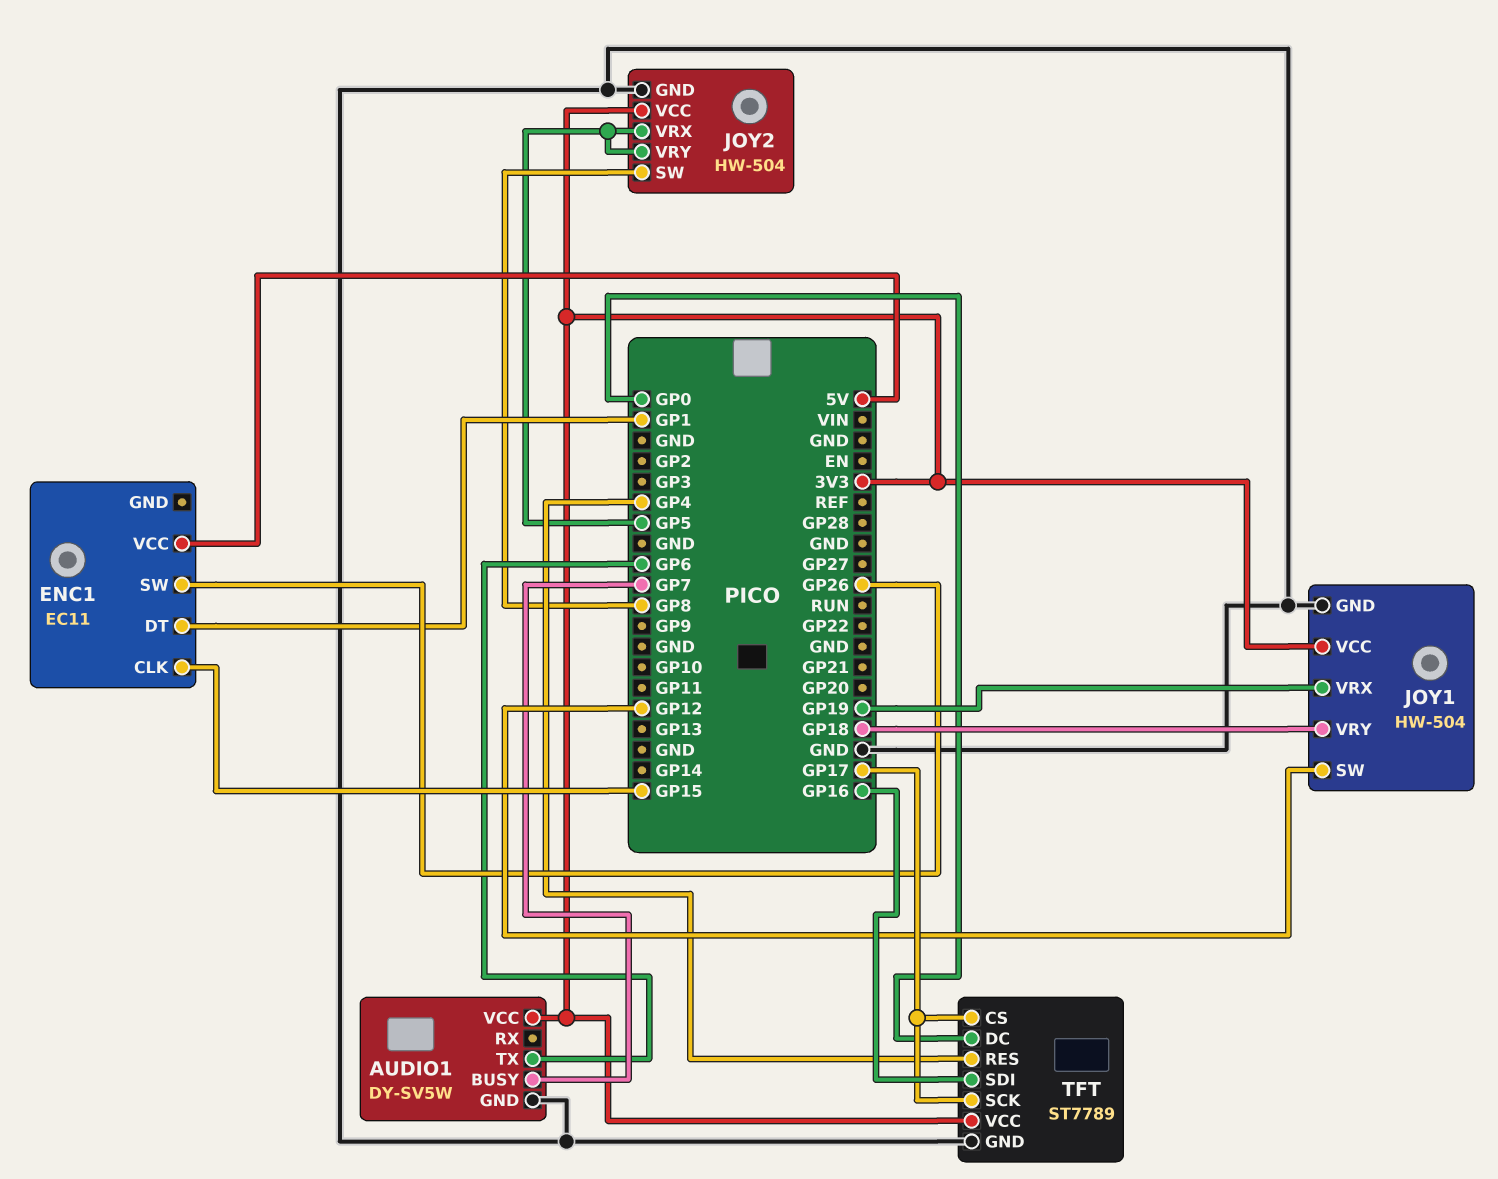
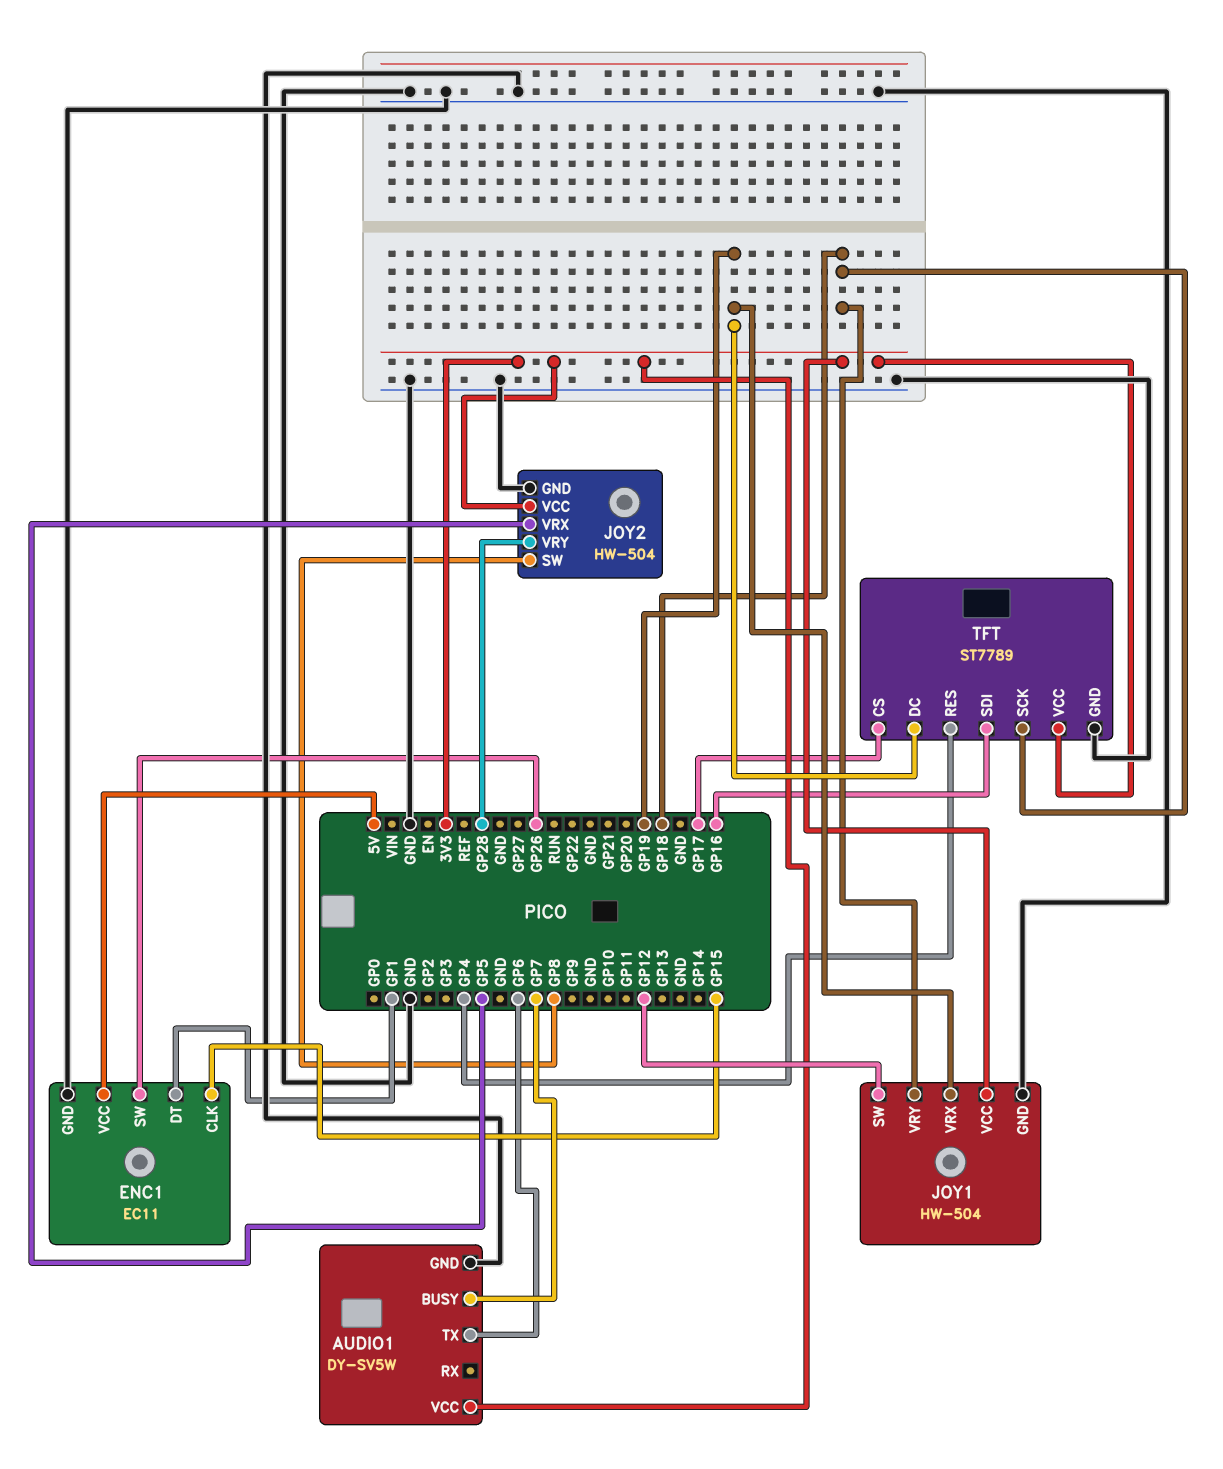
ENC1 pin GND: none -> GND
JOY2 pin VRY: GP5 -> GP28
TFT pin DC: GP0 -> GP19
TFT pin SCK: GP17 -> GP18

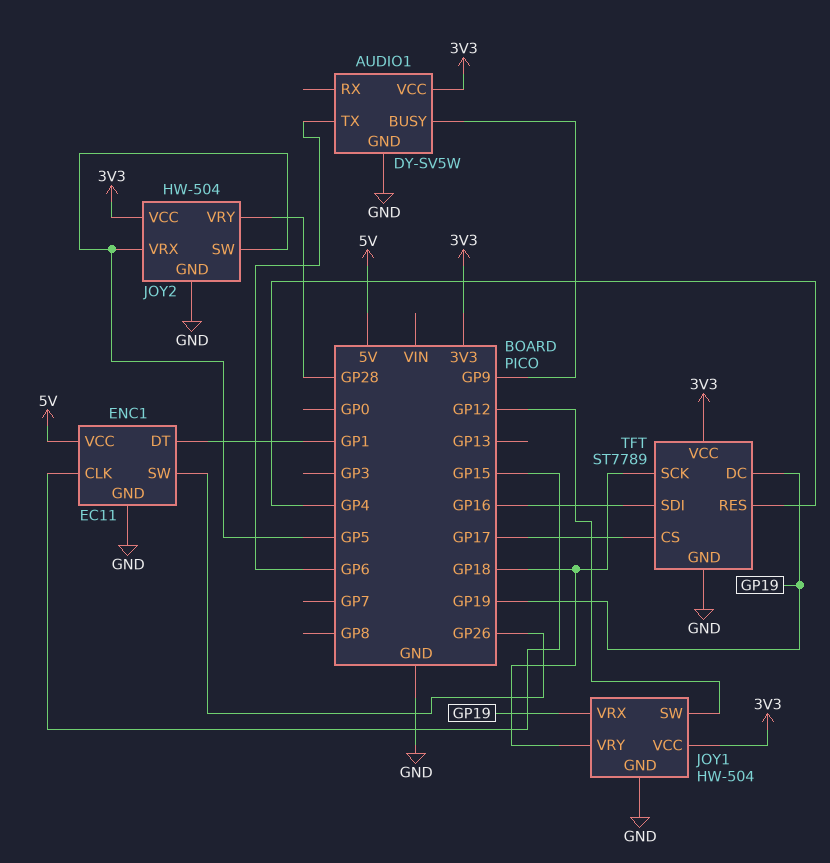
AUDIO1 pin BUSY: GP7 -> GP9
JOY2 pin SW: GP8 -> GP5

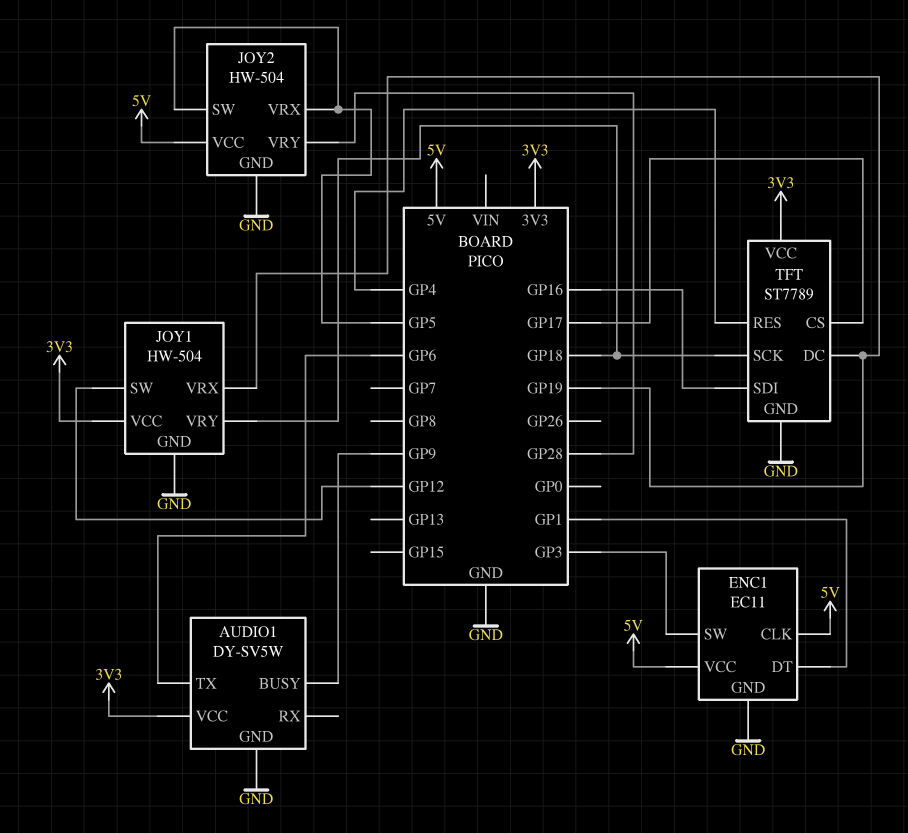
ENC1 pin CLK: GP15 -> 5V
ENC1 pin SW: GP26 -> GP3
JOY2 pin VCC: 3V3 -> 5V

